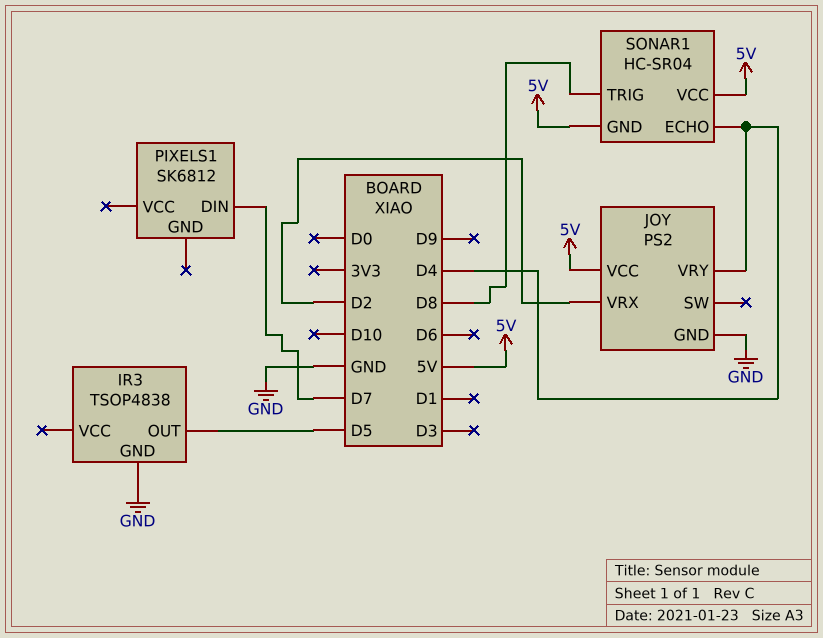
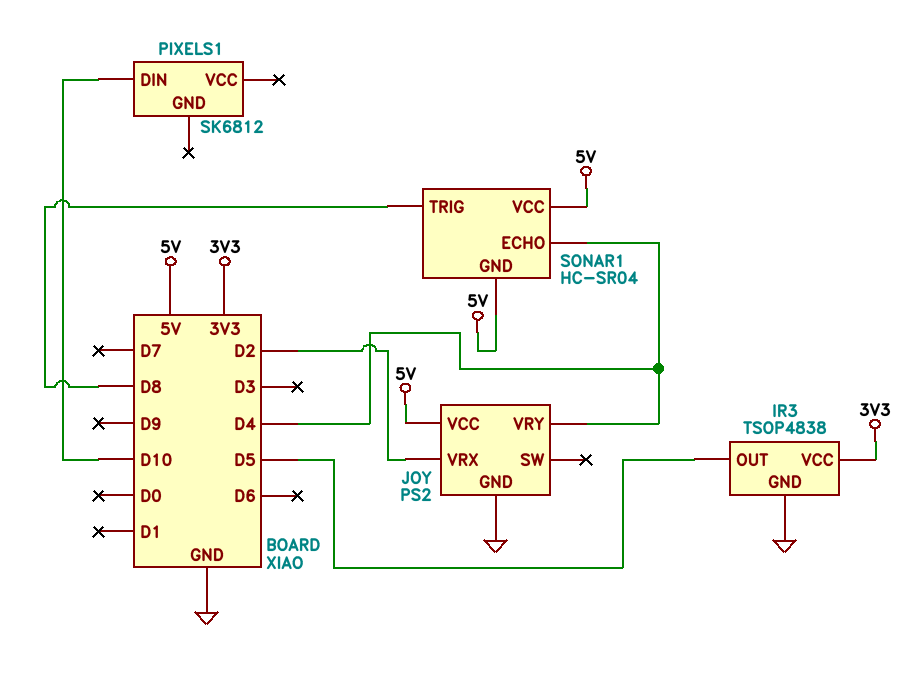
IR3 pin VCC: none -> 3V3
PIXELS1 pin DIN: D7 -> D10

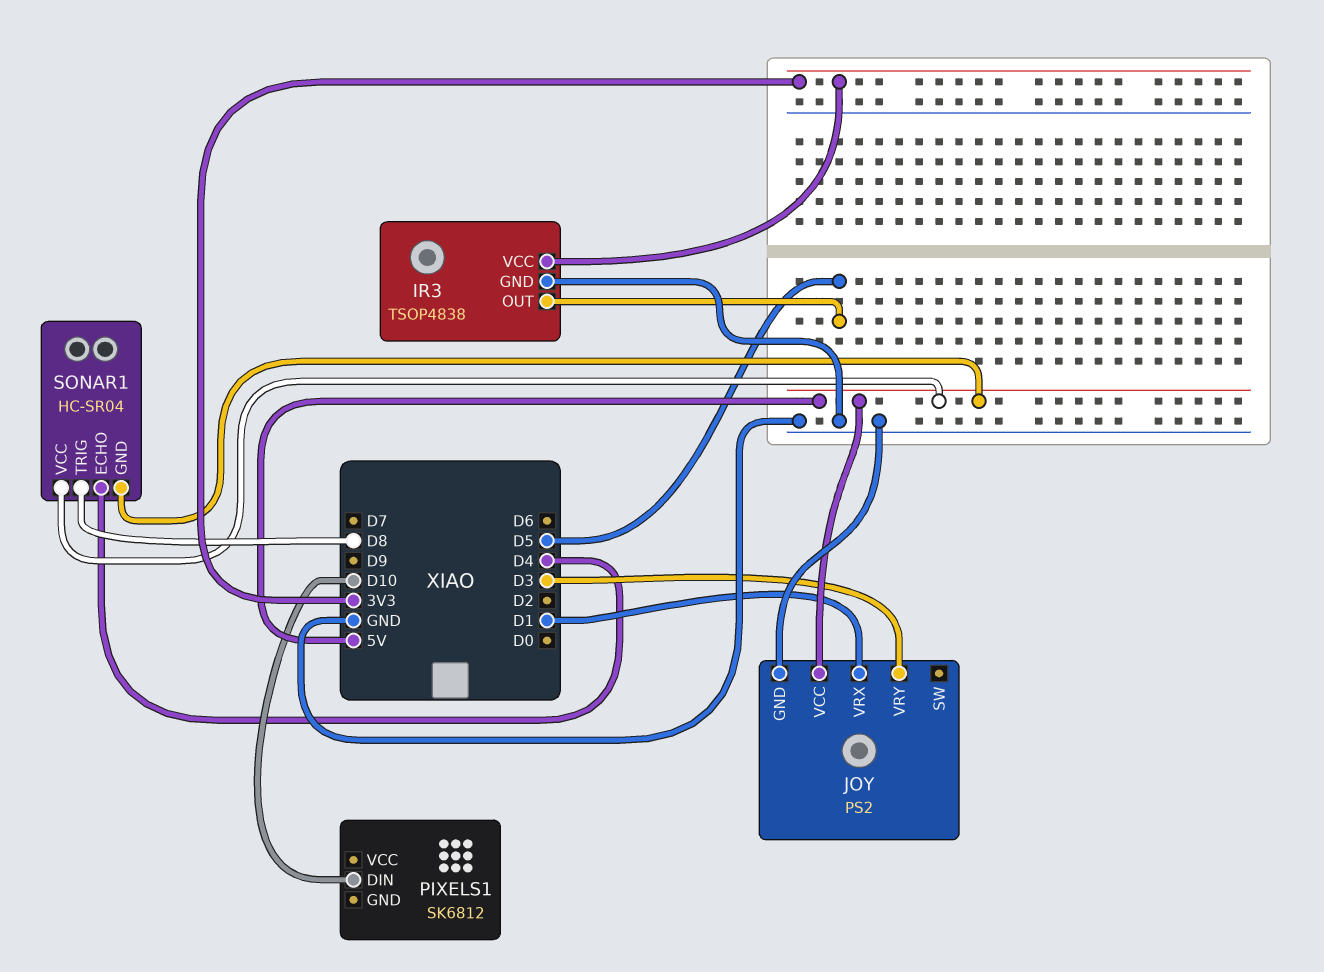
JOY pin VRX: D2 -> D1
JOY pin VRY: D4 -> D3

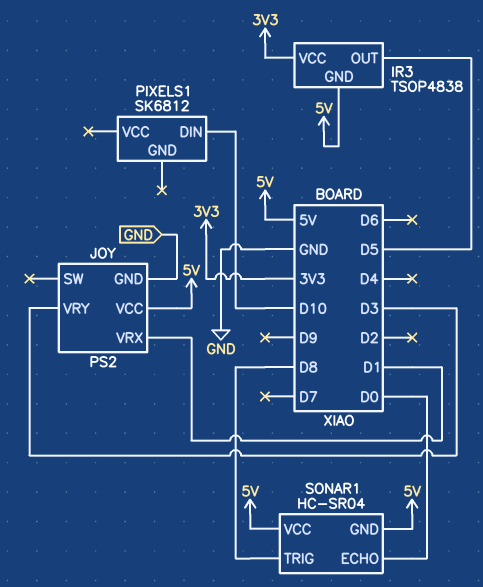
IR3 pin GND: GND -> 5V
SONAR1 pin ECHO: D4 -> D0

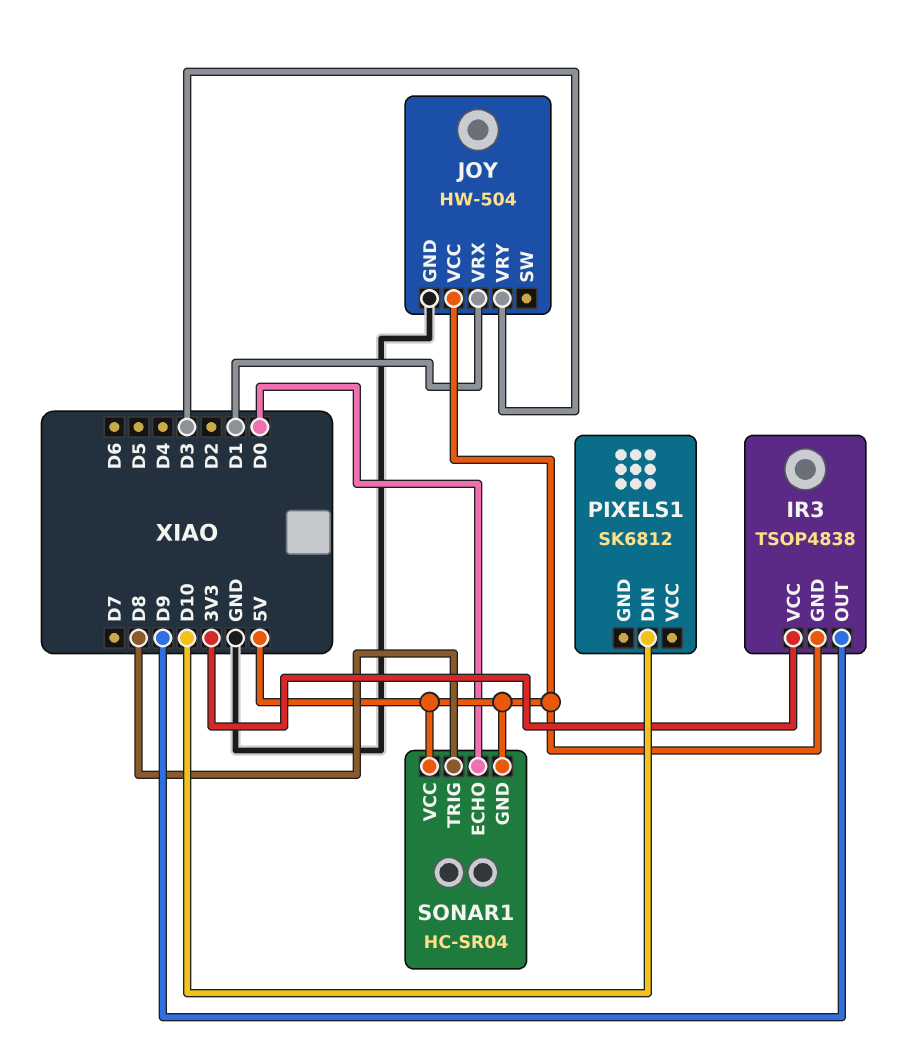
IR3 pin OUT: D5 -> D9
JOY: PS2 -> HW-504

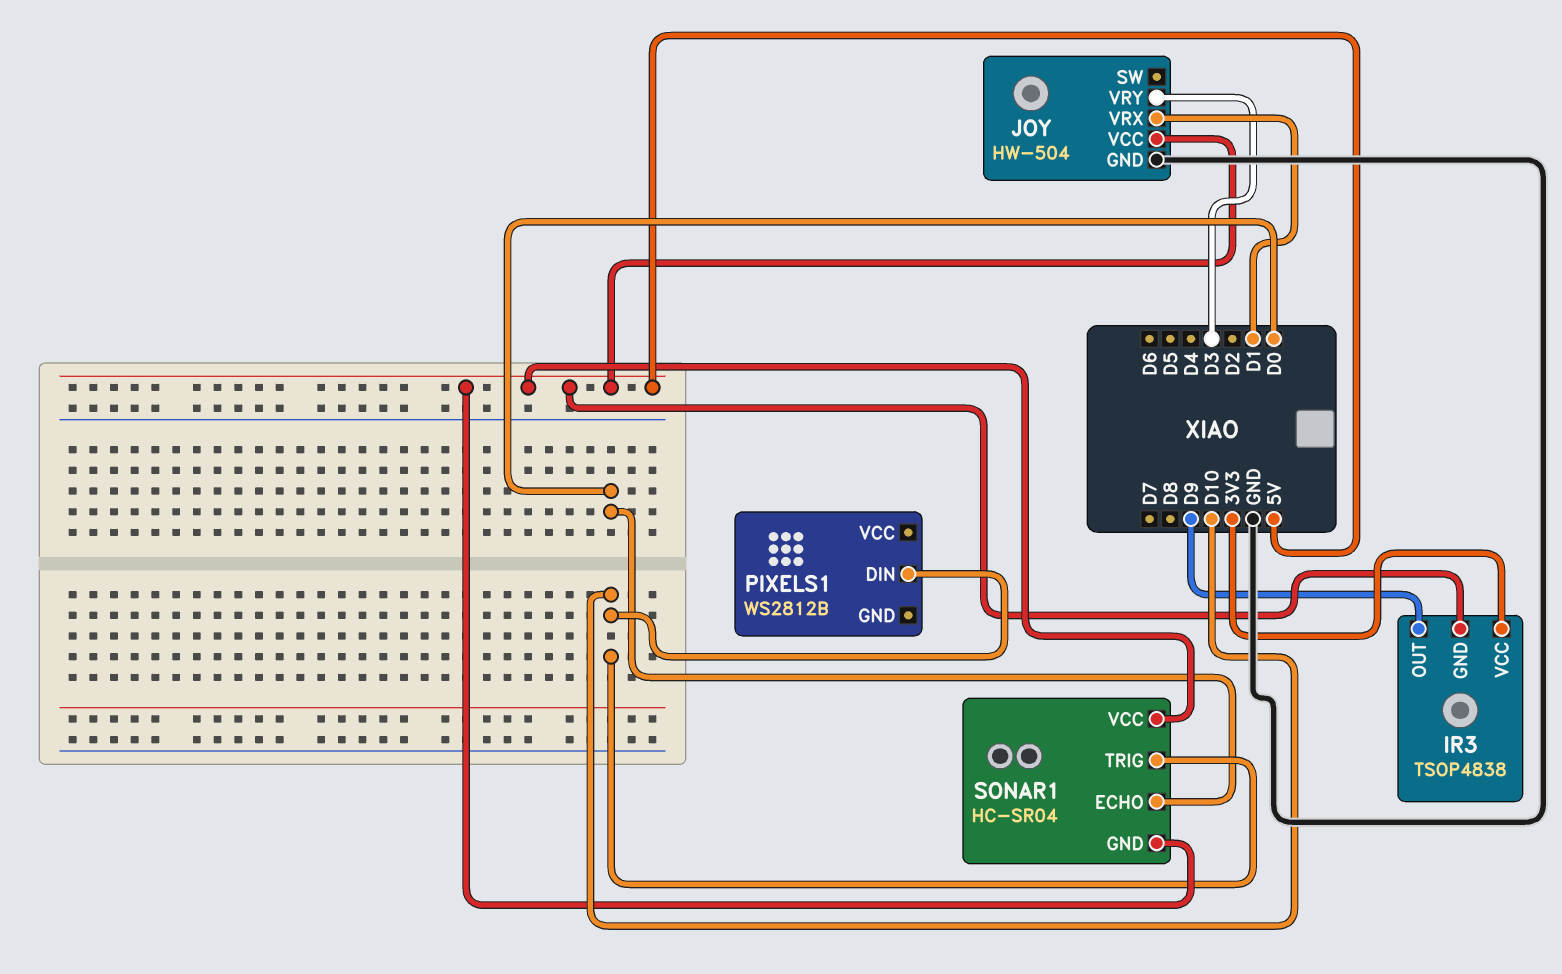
PIXELS1: SK6812 -> WS2812B
SONAR1 pin TRIG: D8 -> D10

